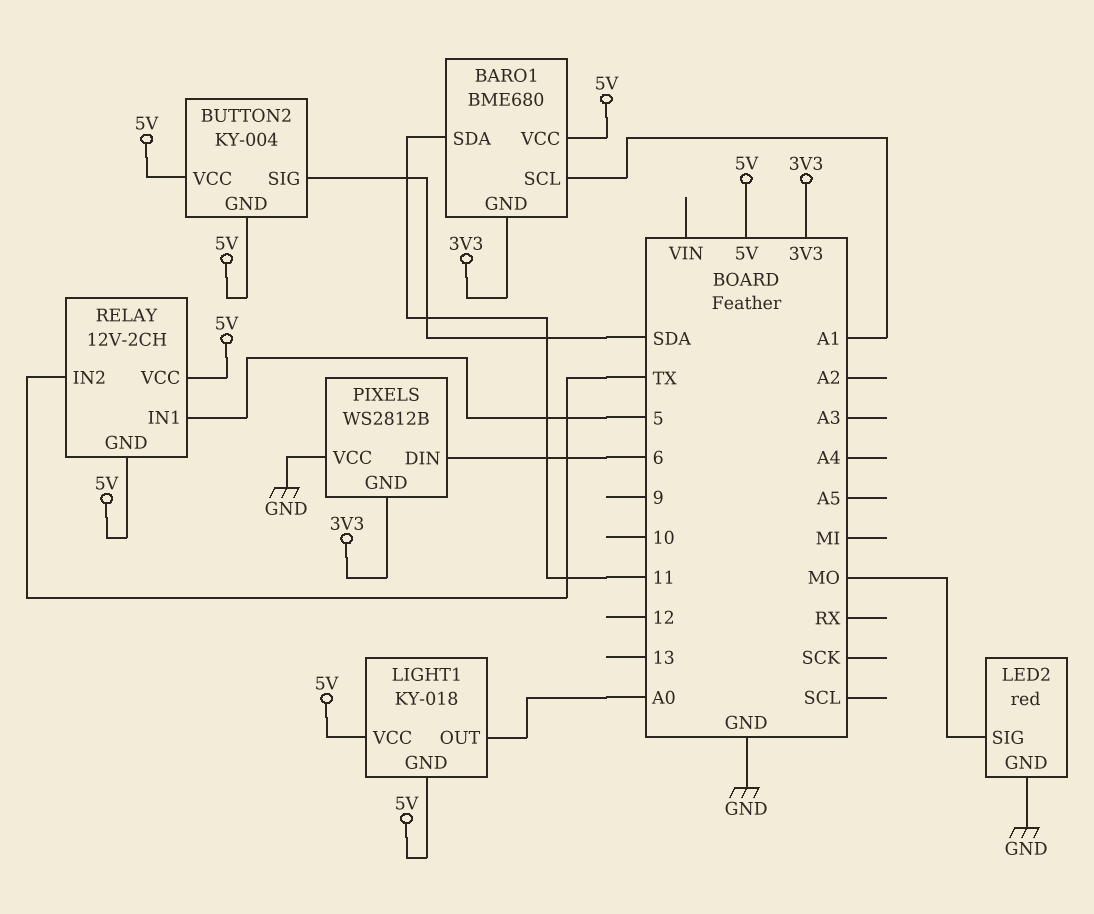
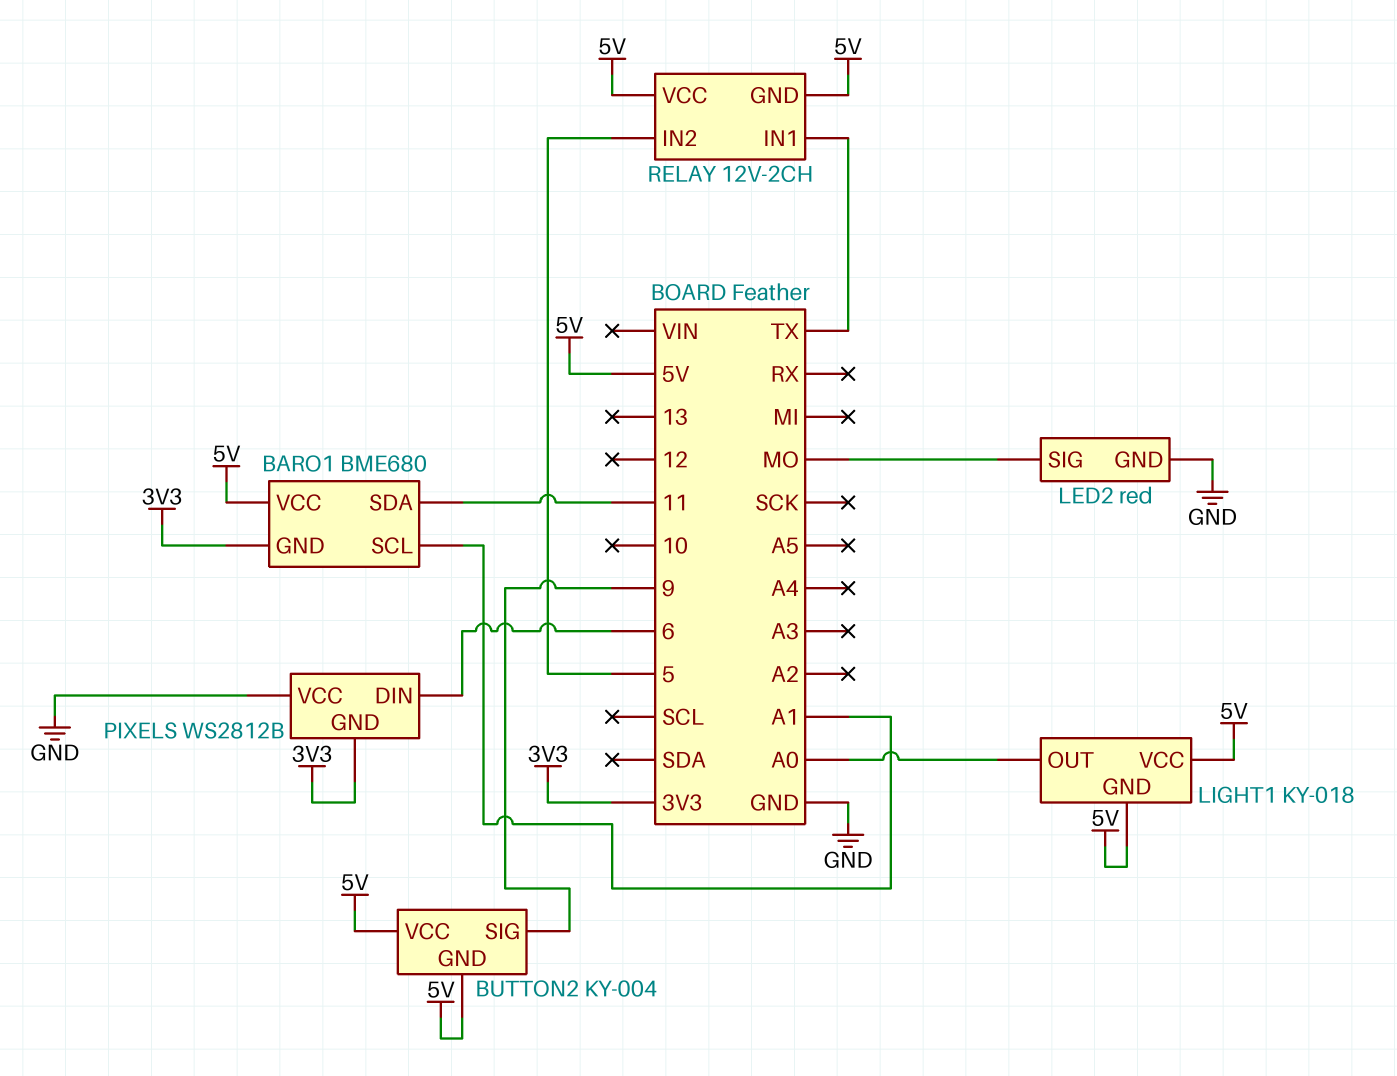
BUTTON2 pin SIG: SDA -> 9
RELAY pin IN1: 5 -> TX
RELAY pin IN2: TX -> 5

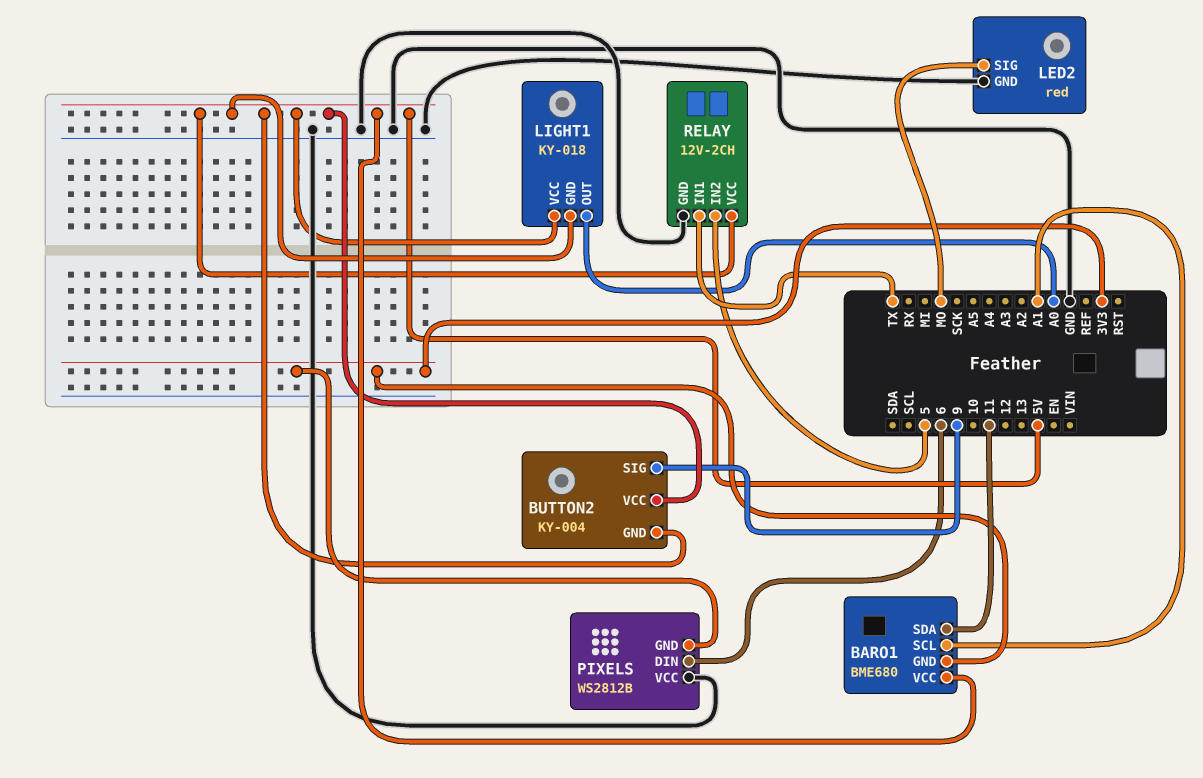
RELAY pin GND: 5V -> GND

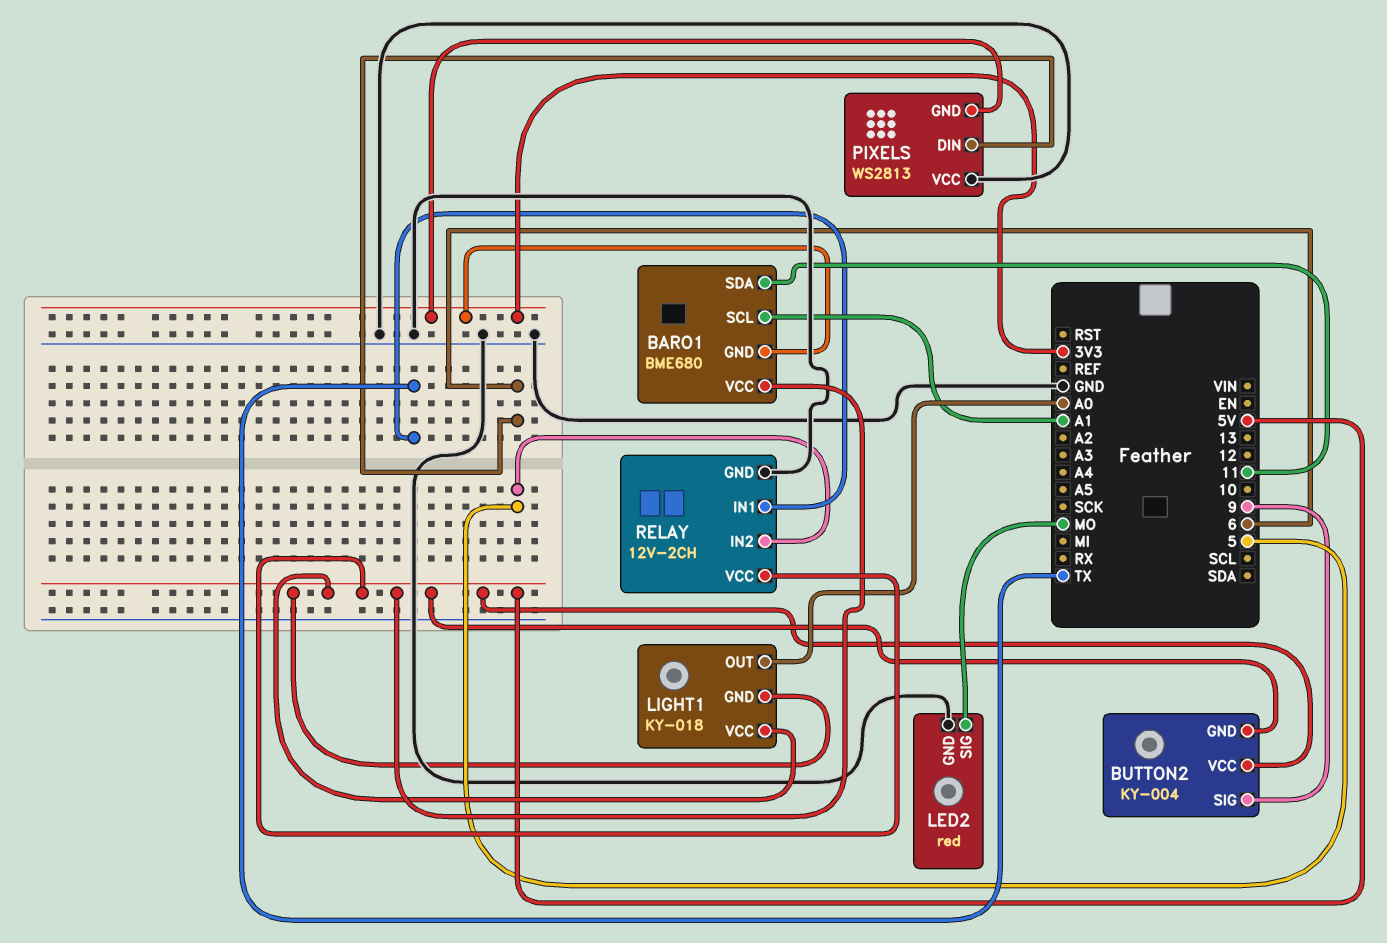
PIXELS: WS2812B -> WS2813

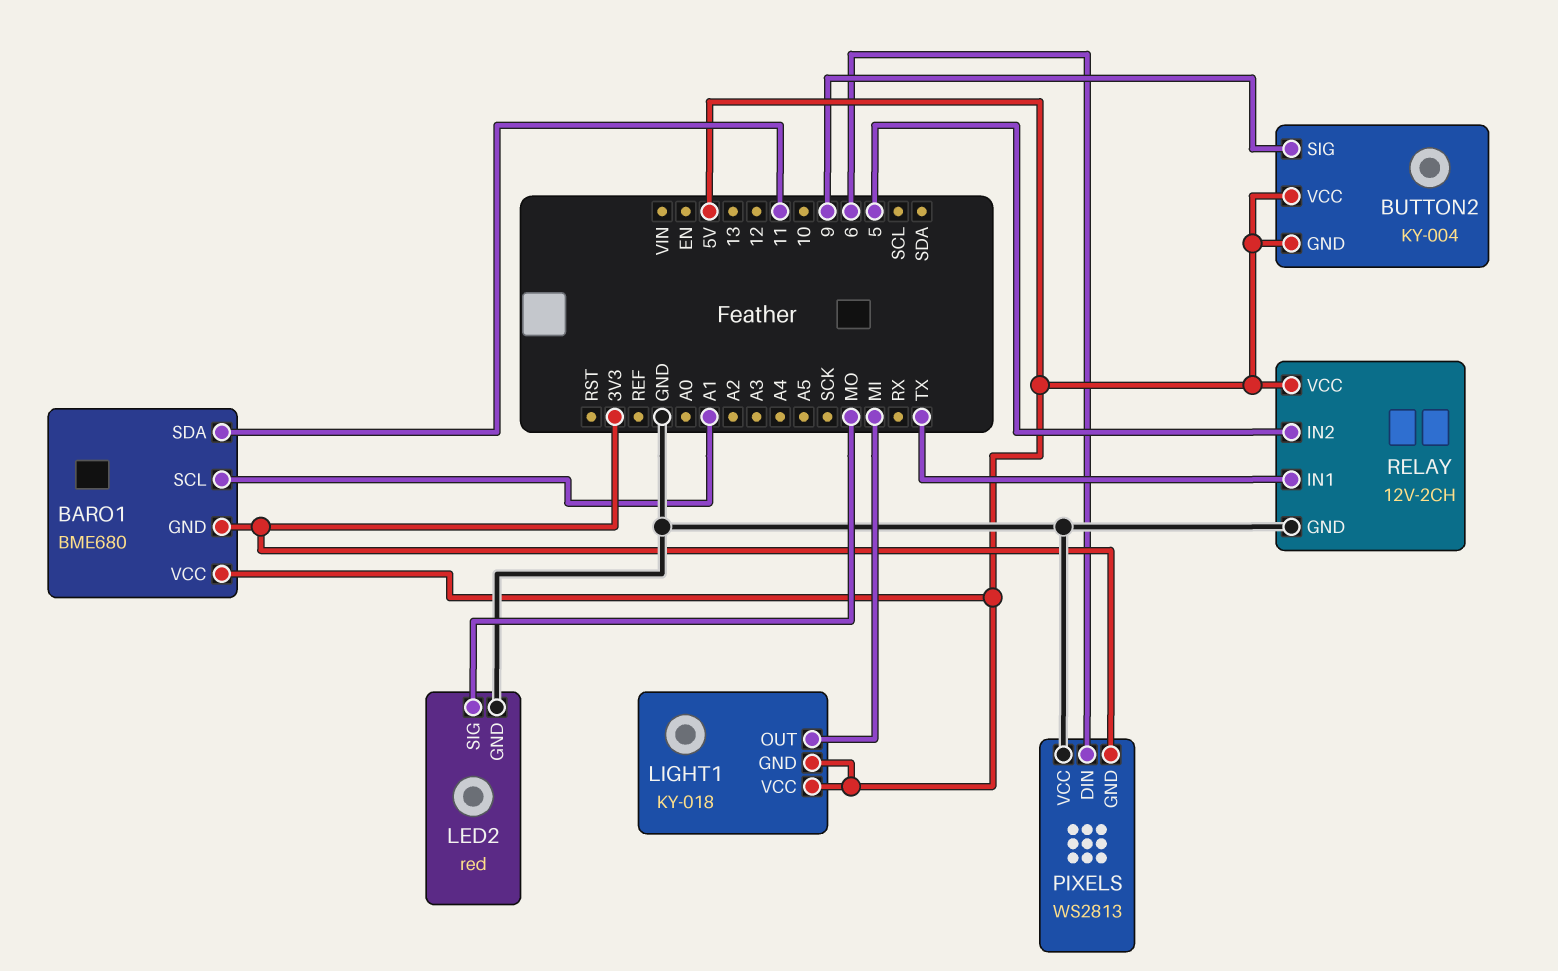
LIGHT1 pin OUT: A0 -> MI

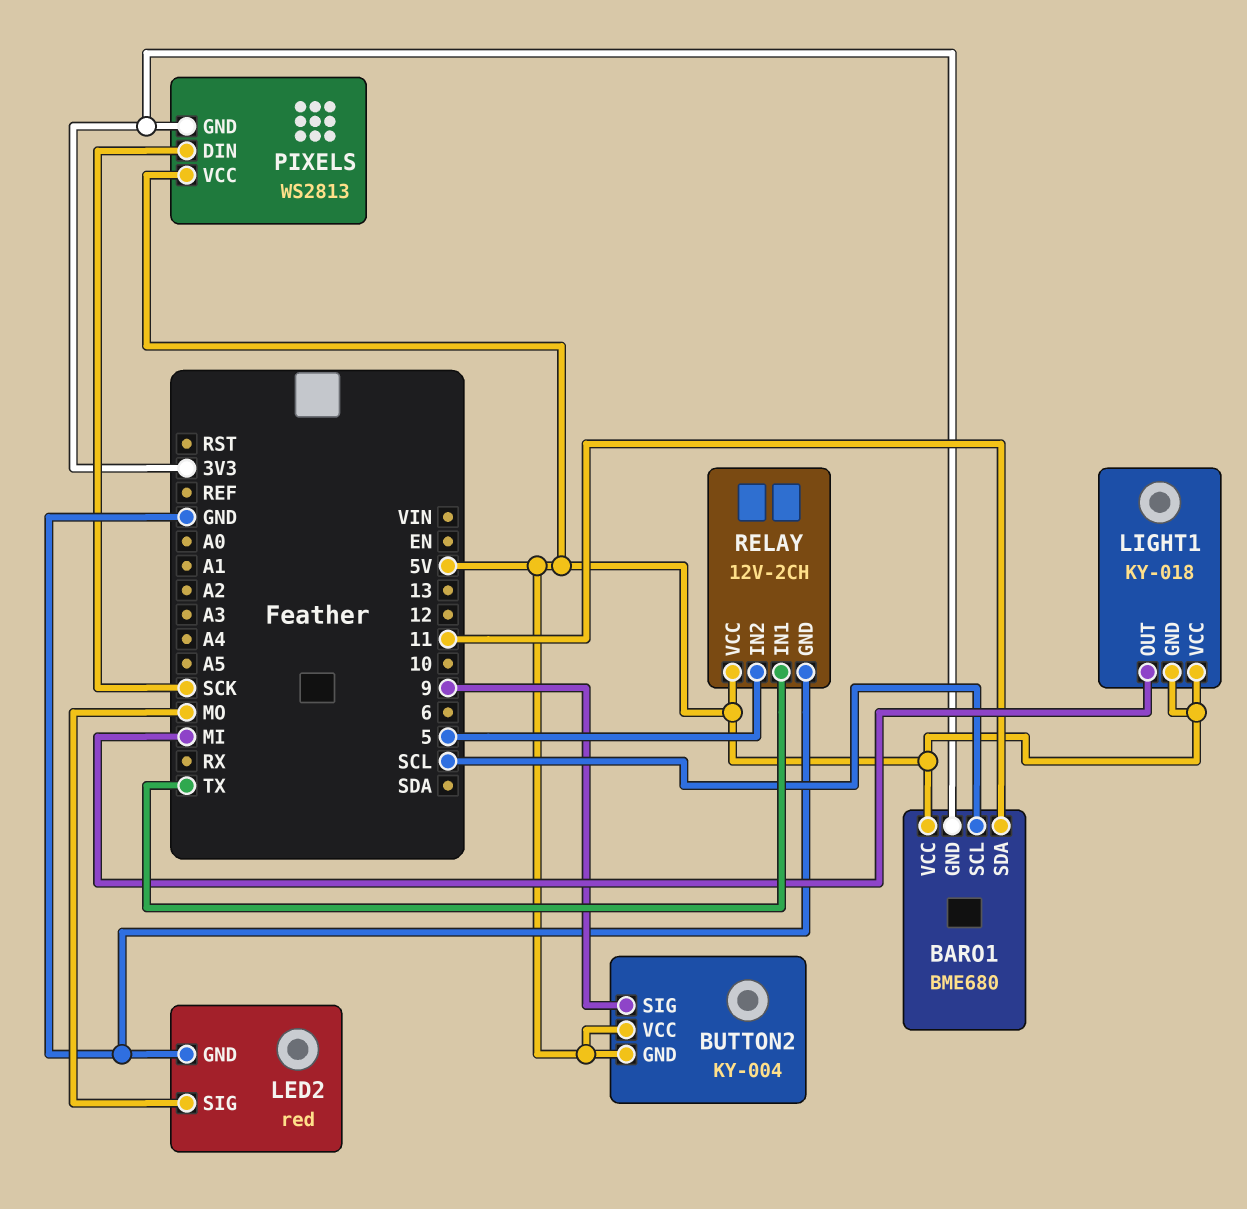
BARO1 pin SCL: A1 -> SCL
PIXELS pin DIN: 6 -> SCK
PIXELS pin VCC: GND -> 5V

